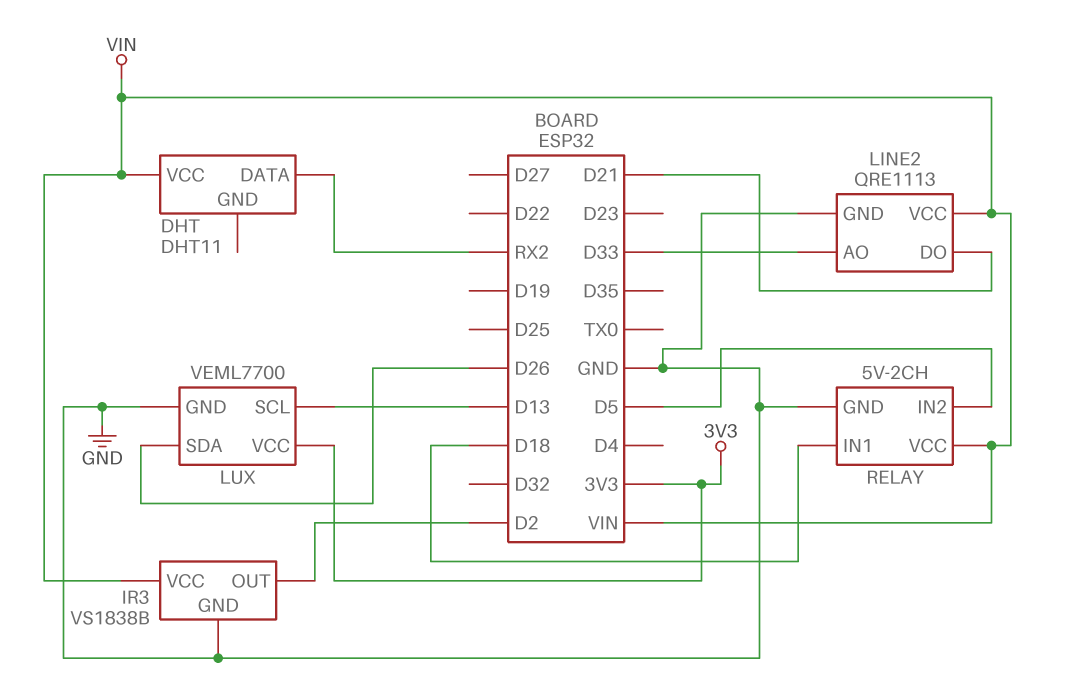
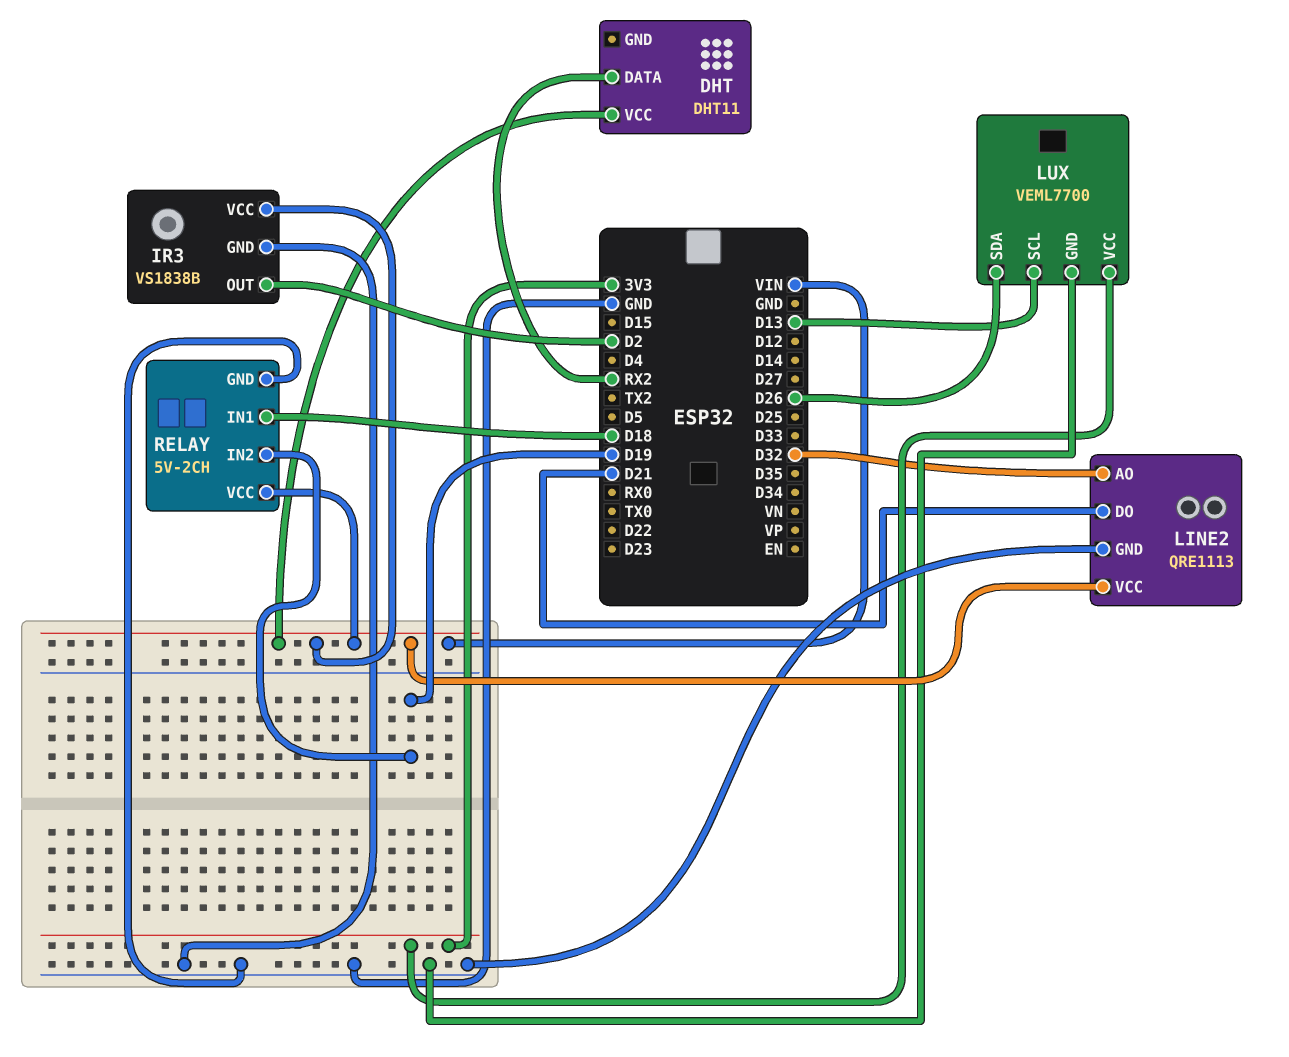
LINE2 pin AO: D33 -> D32
RELAY pin IN2: D5 -> D19

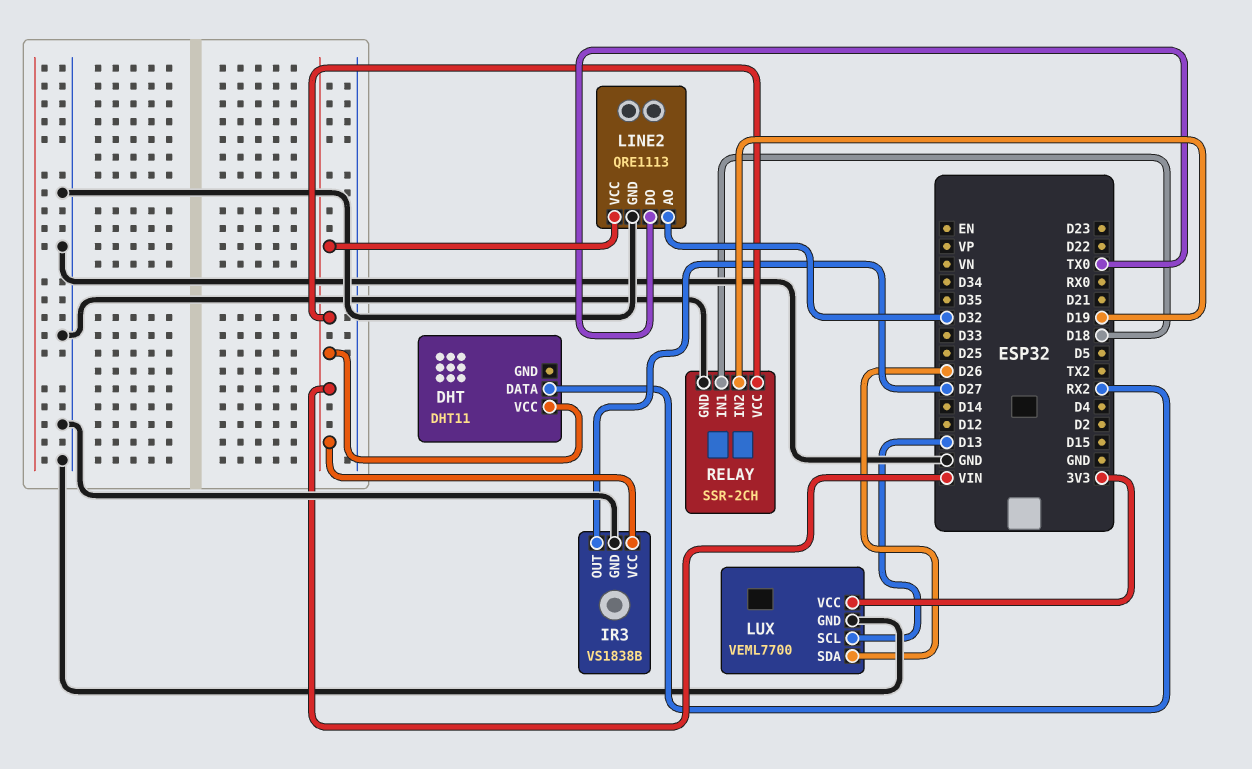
IR3 pin OUT: D2 -> D27
LINE2 pin DO: D21 -> TX0
RELAY: 5V-2CH -> SSR-2CH

